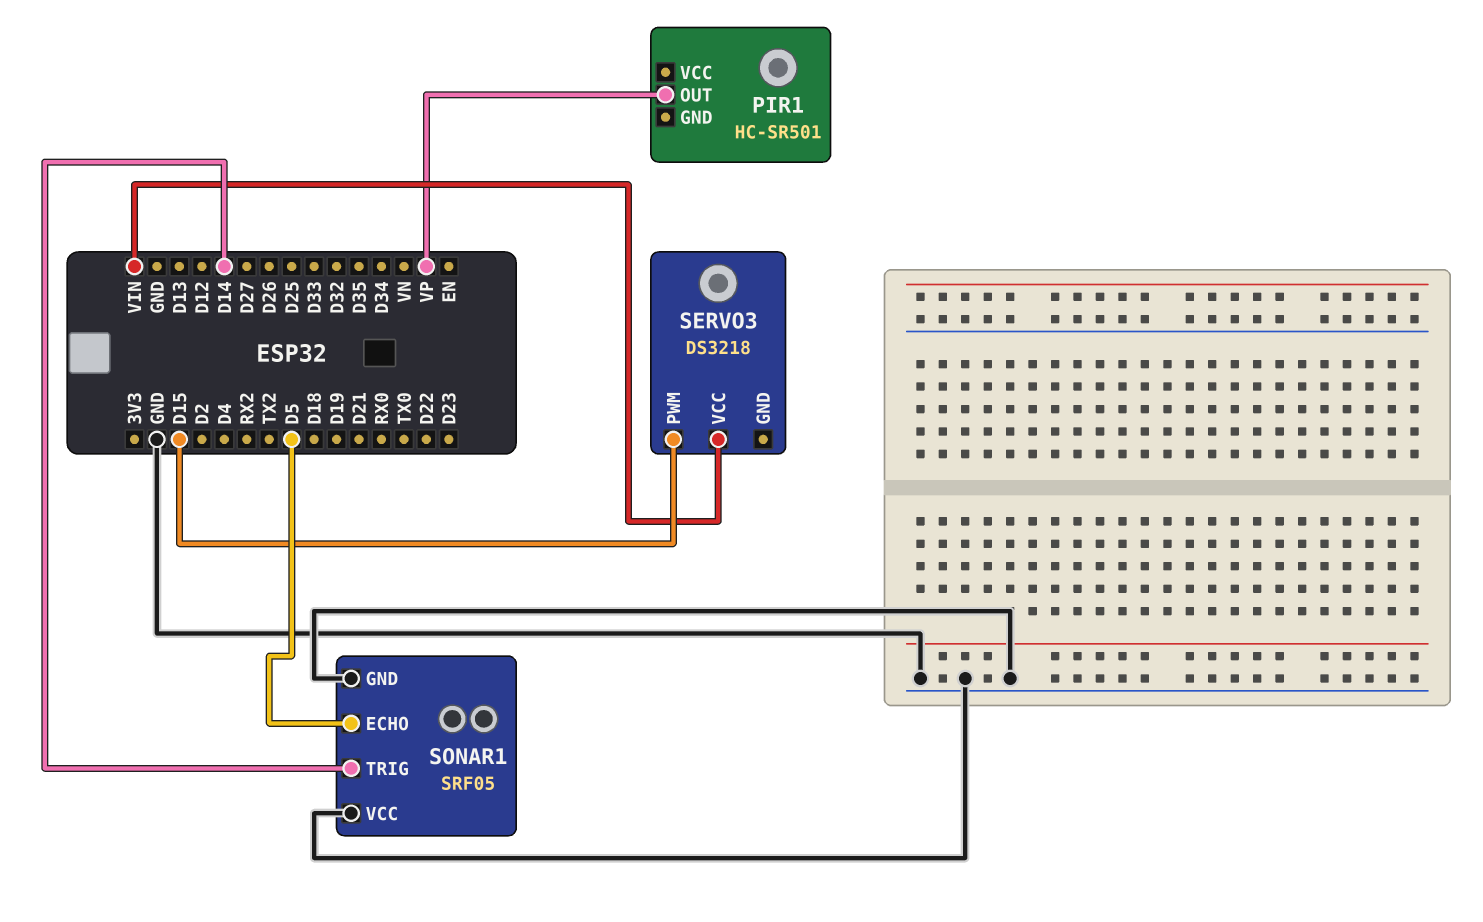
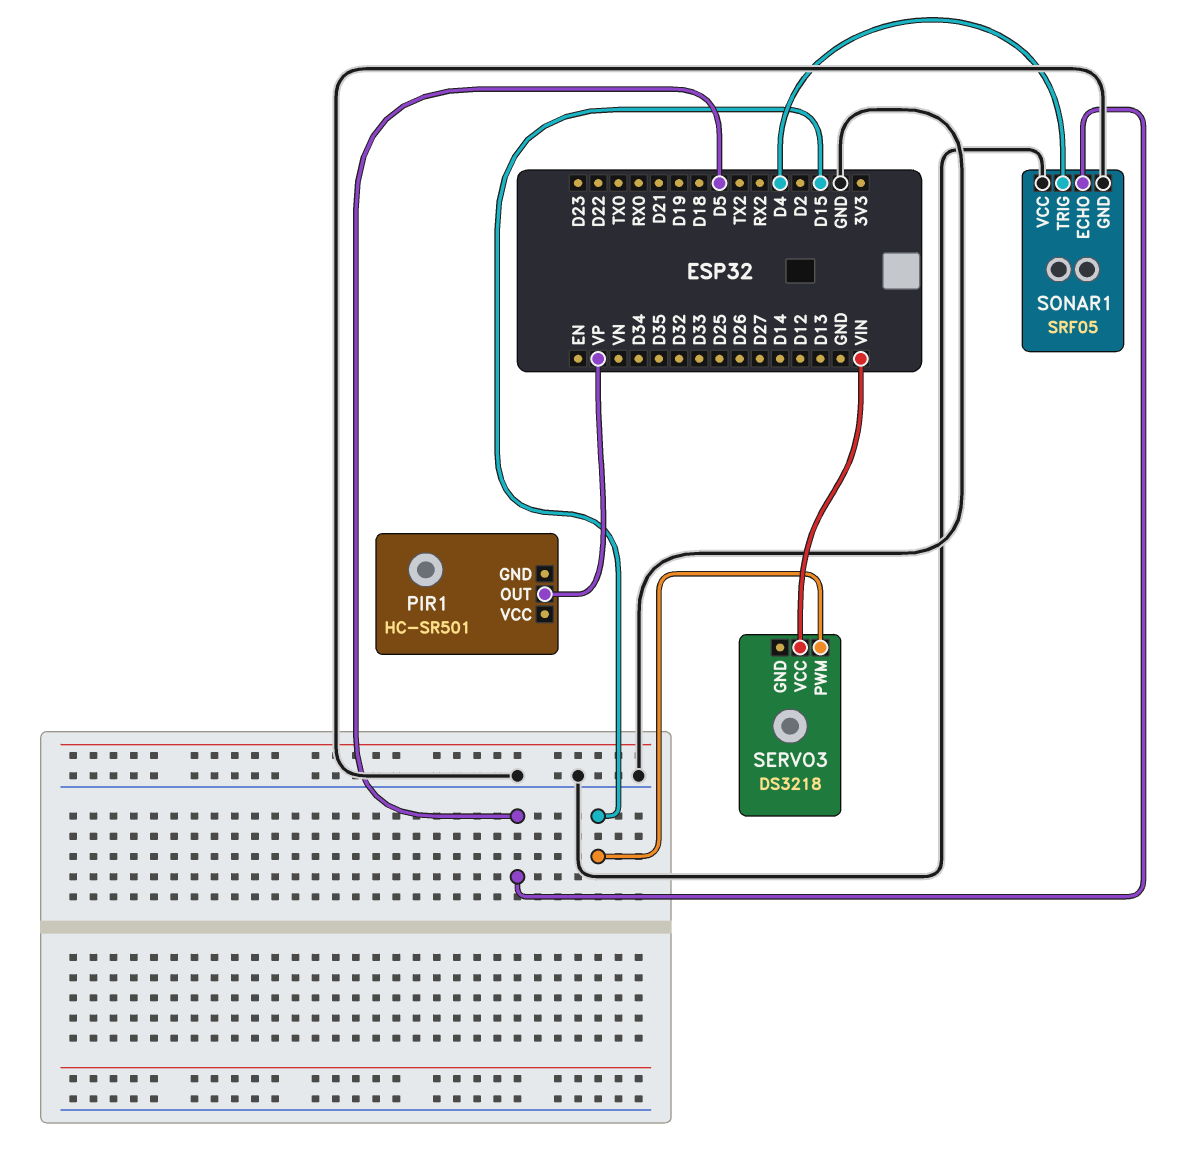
SONAR1 pin TRIG: D14 -> D4

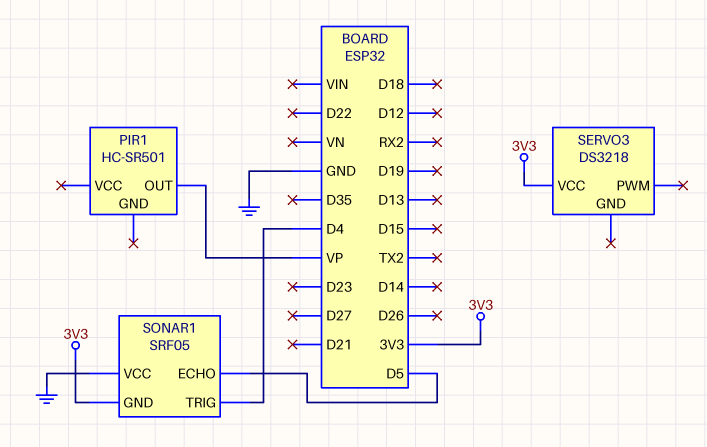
SERVO3 pin PWM: D15 -> none
SERVO3 pin VCC: VIN -> 3V3
SONAR1 pin GND: GND -> 3V3

